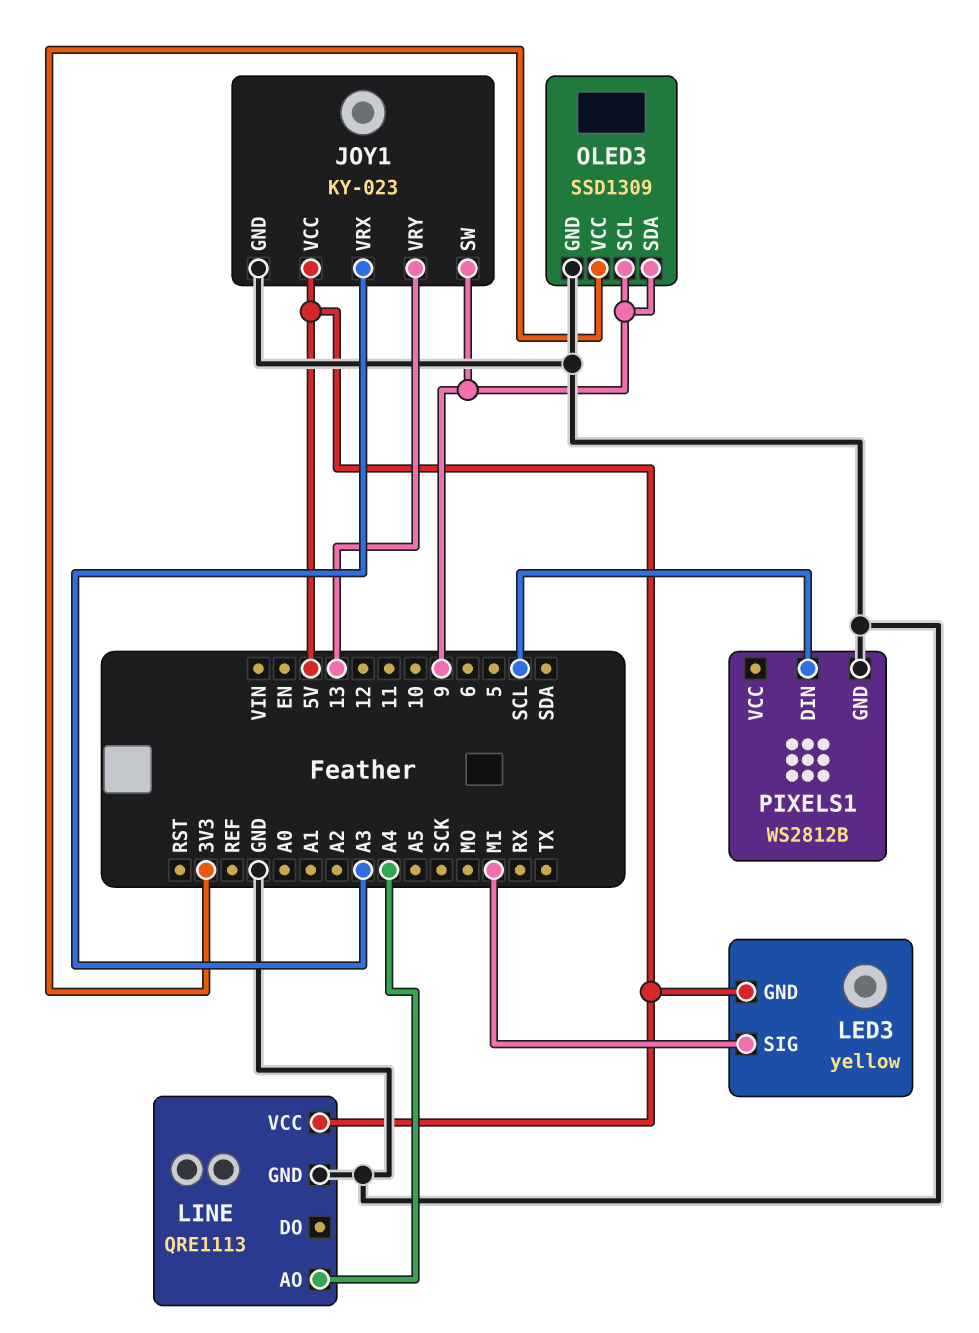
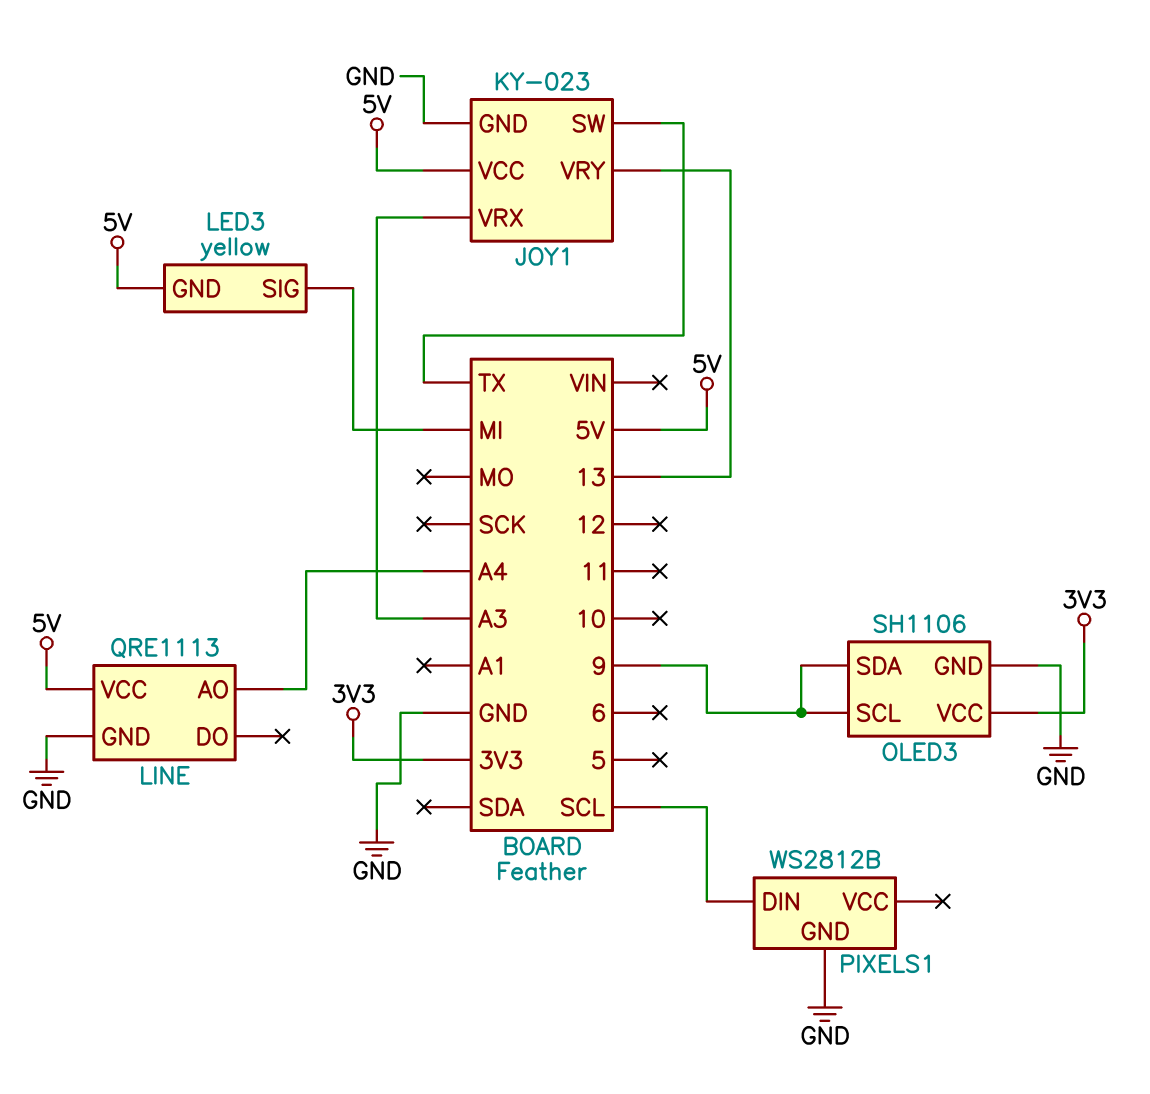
JOY1 pin SW: 9 -> TX
OLED3: SSD1309 -> SH1106

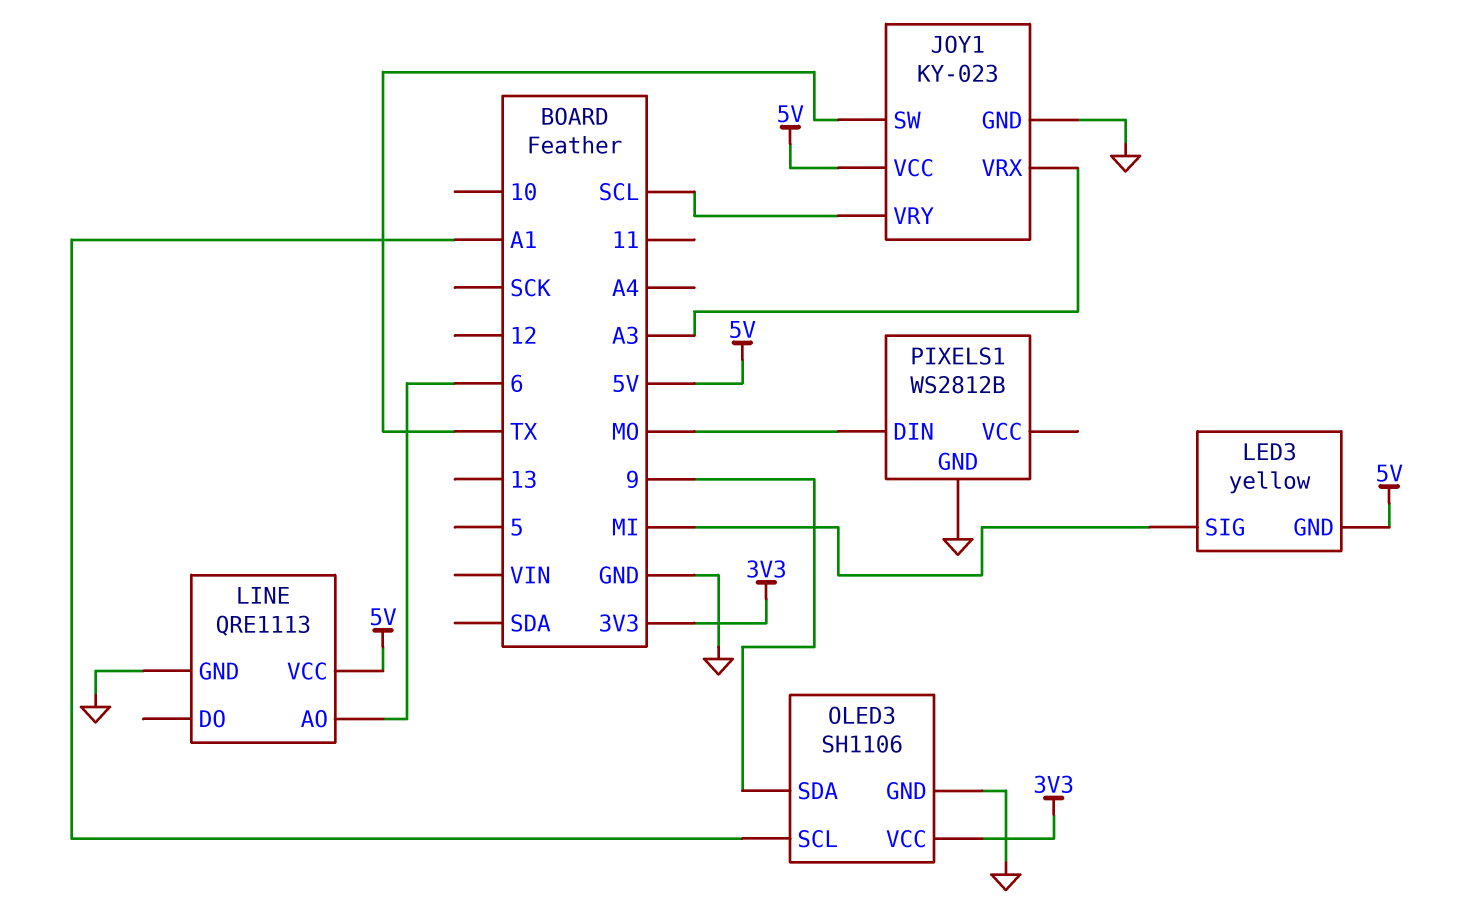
JOY1 pin VRY: 13 -> SCL
LINE pin AO: A4 -> 6
OLED3 pin SCL: 9 -> A1
PIXELS1 pin DIN: SCL -> MO

